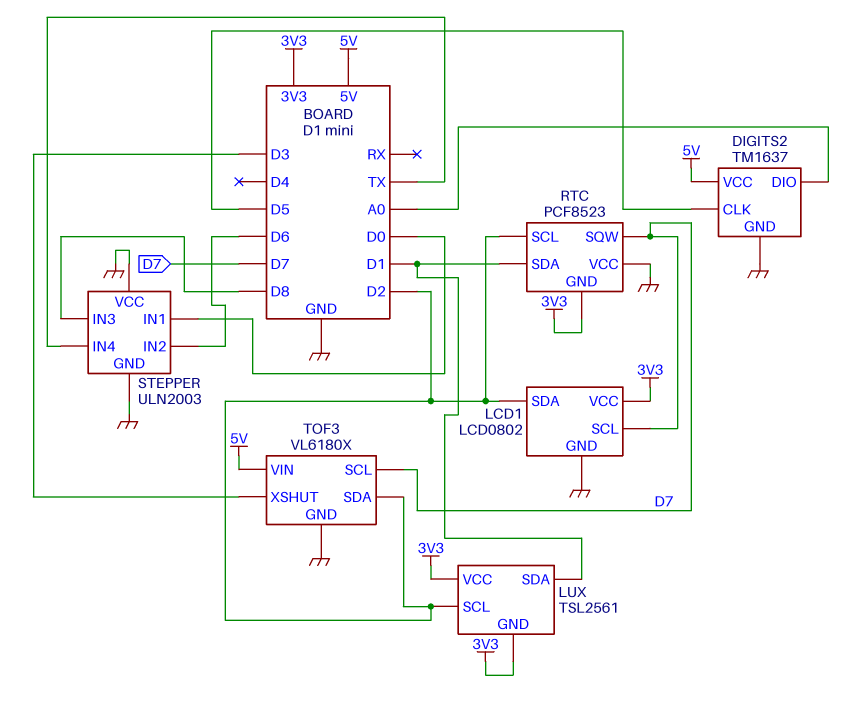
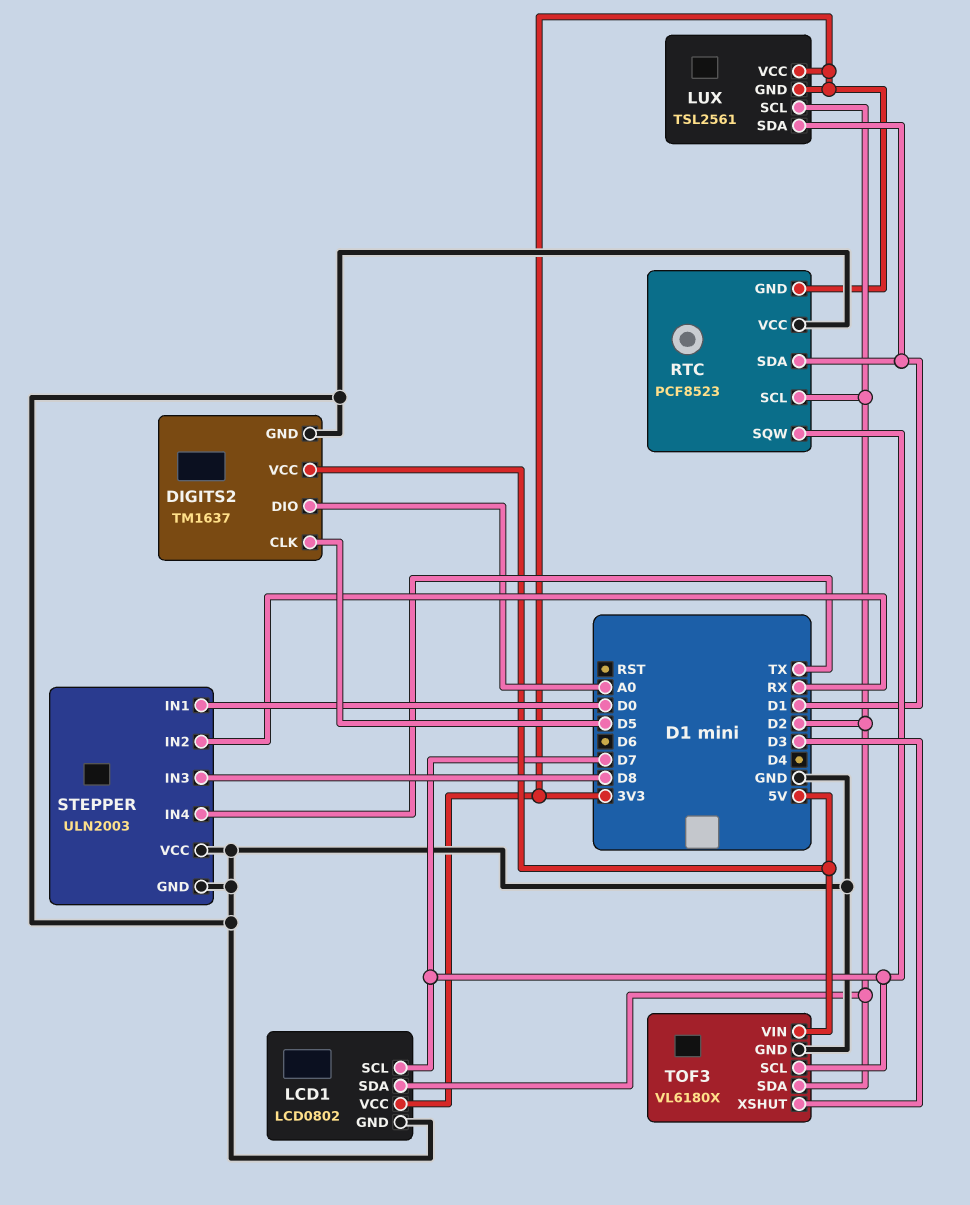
STEPPER pin IN2: D6 -> RX

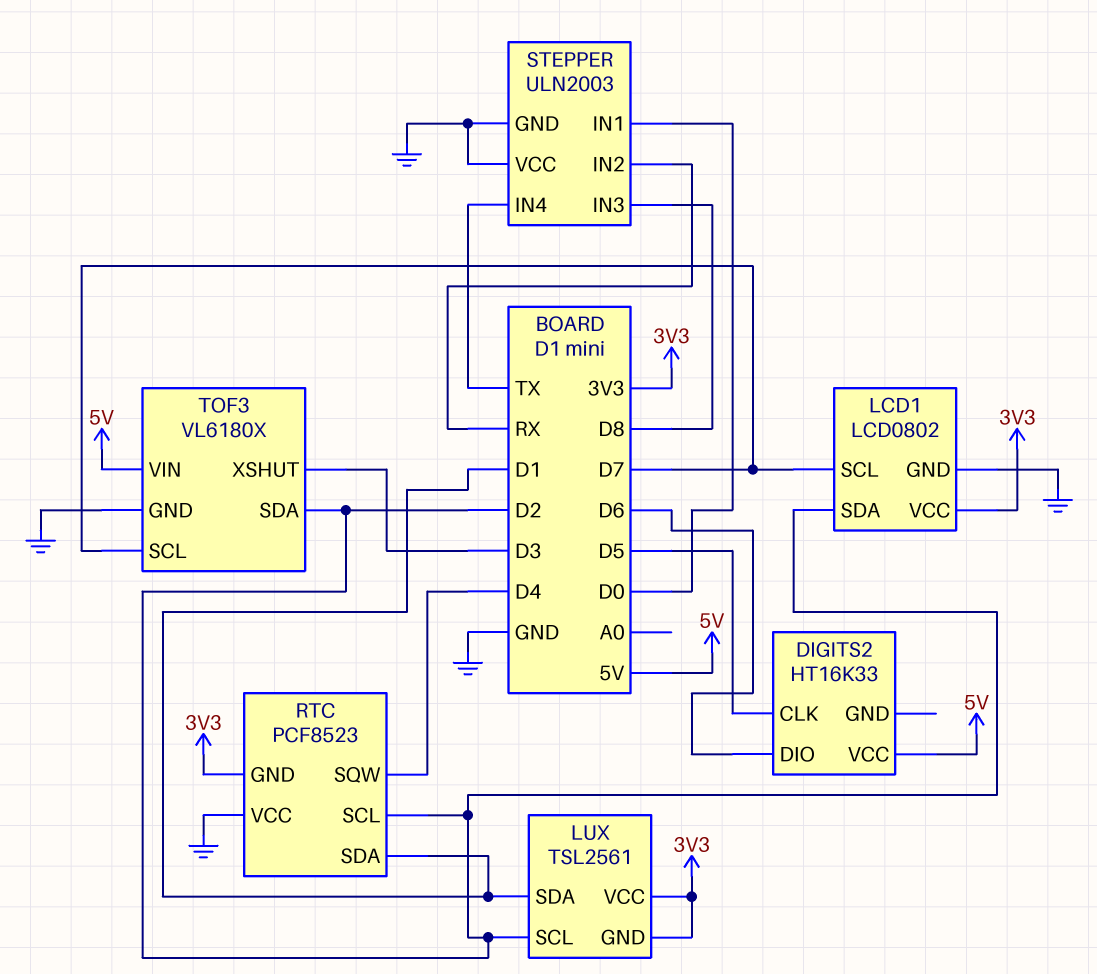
DIGITS2: TM1637 -> HT16K33
DIGITS2 pin DIO: A0 -> D6
DIGITS2 pin GND: GND -> none
RTC pin SQW: D7 -> D4

